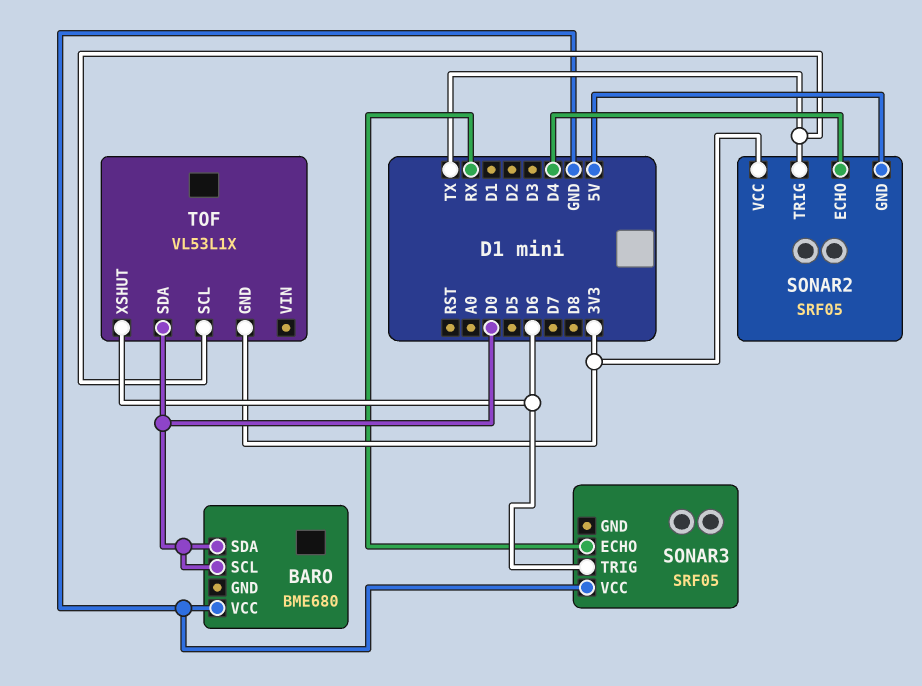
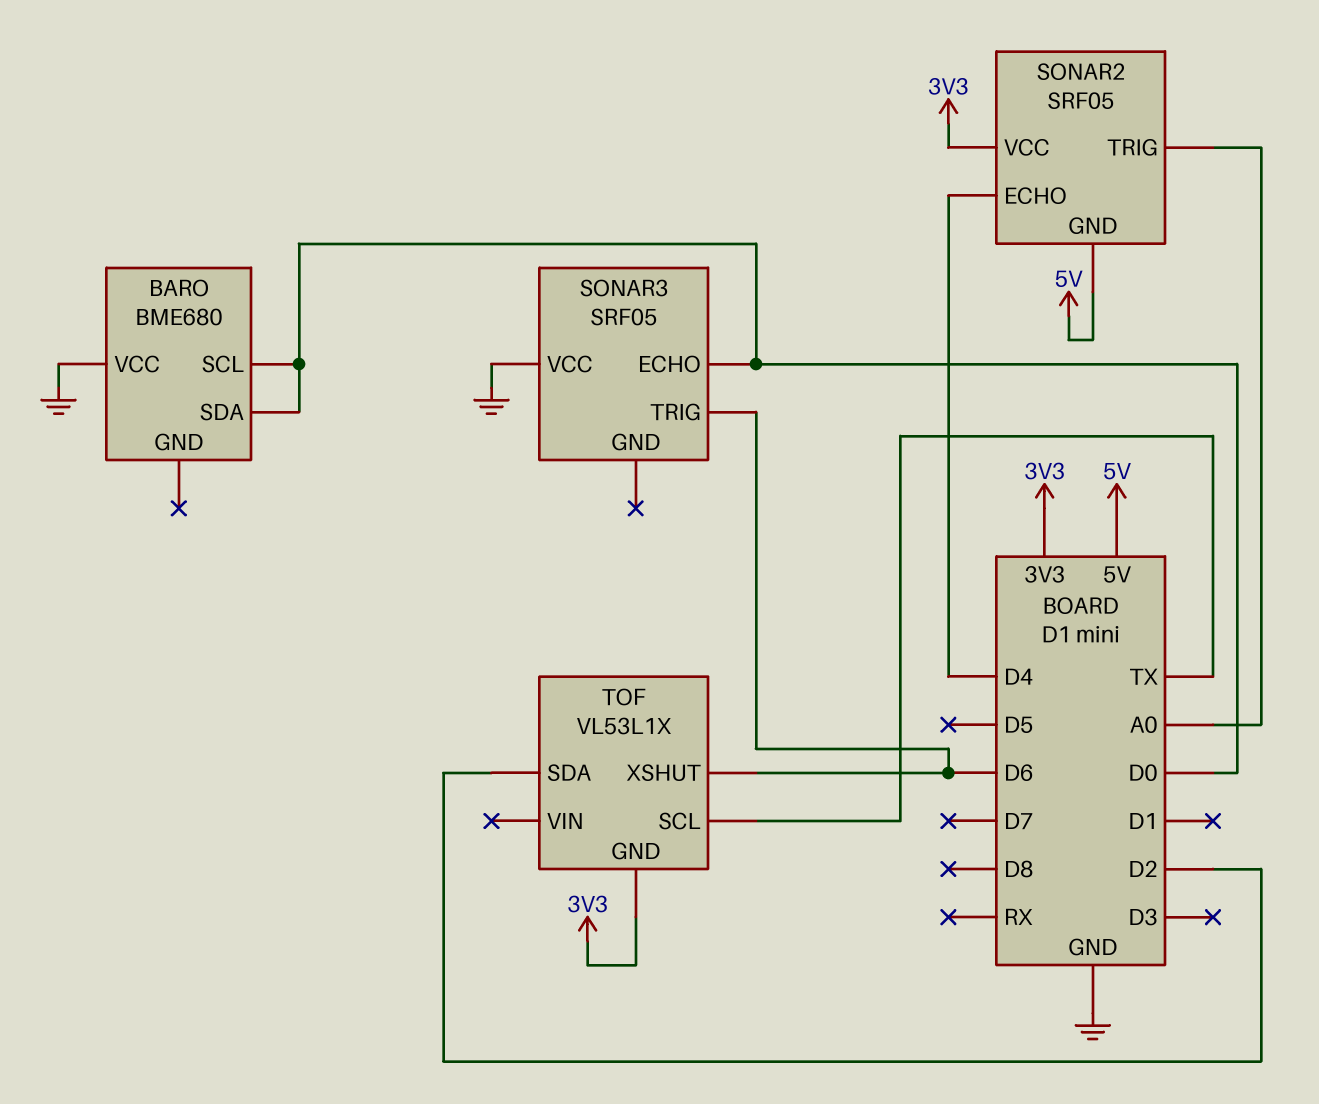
SONAR2 pin TRIG: TX -> A0
SONAR3 pin ECHO: RX -> D0
TOF pin SDA: D0 -> D2

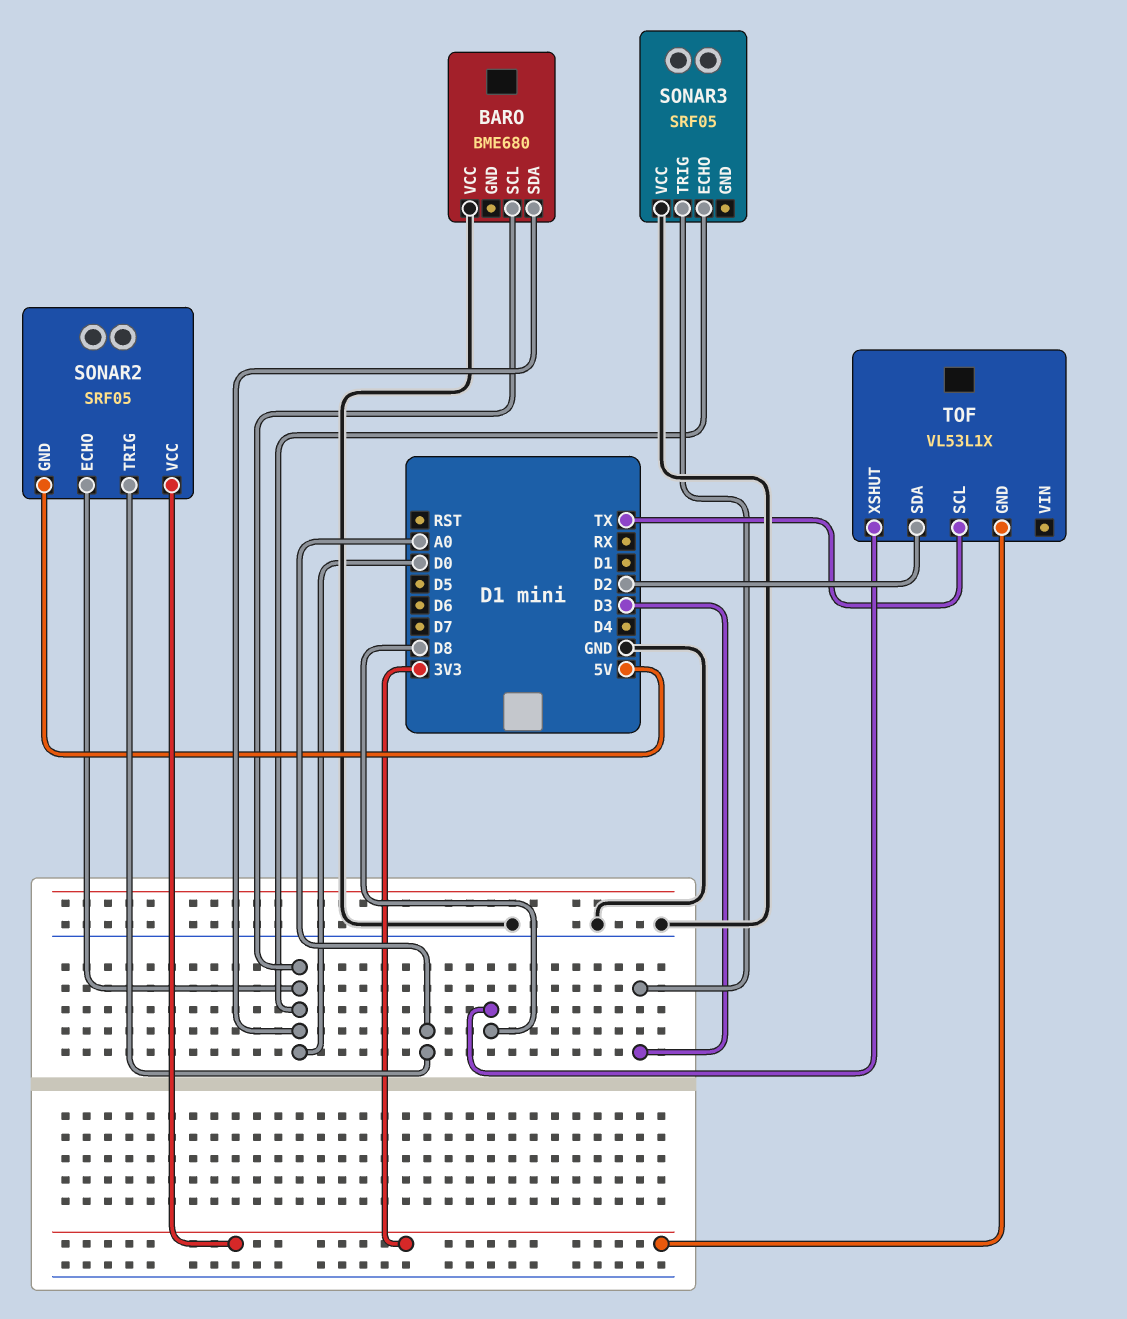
SONAR2 pin ECHO: D4 -> D0
SONAR3 pin TRIG: D6 -> D3
TOF pin XSHUT: D6 -> D8

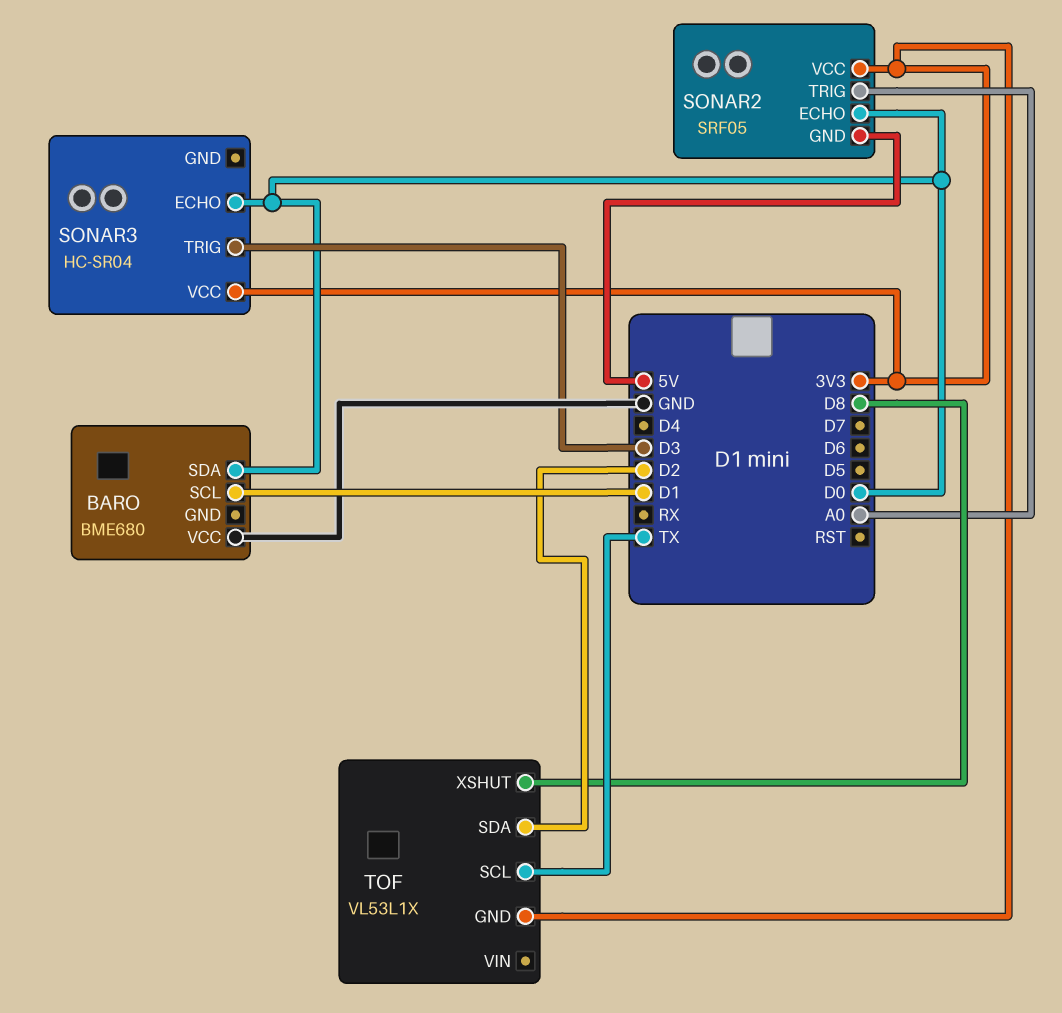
BARO pin SCL: D0 -> D1
SONAR3: SRF05 -> HC-SR04
SONAR3 pin VCC: GND -> 3V3

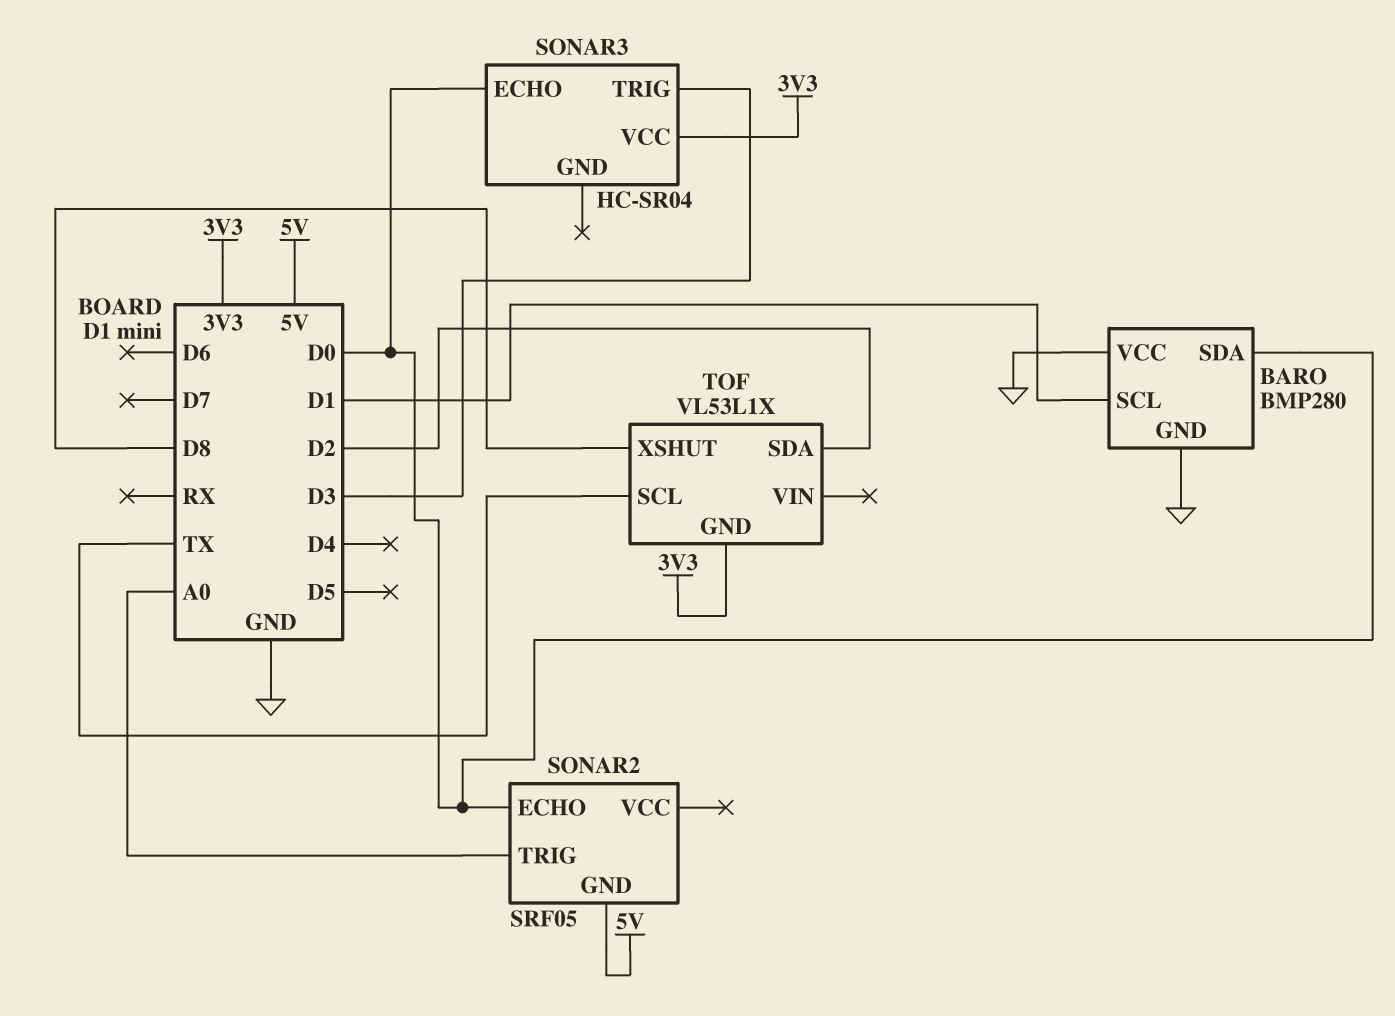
BARO: BME680 -> BMP280
BARO pin GND: none -> GND
SONAR2 pin VCC: 3V3 -> none

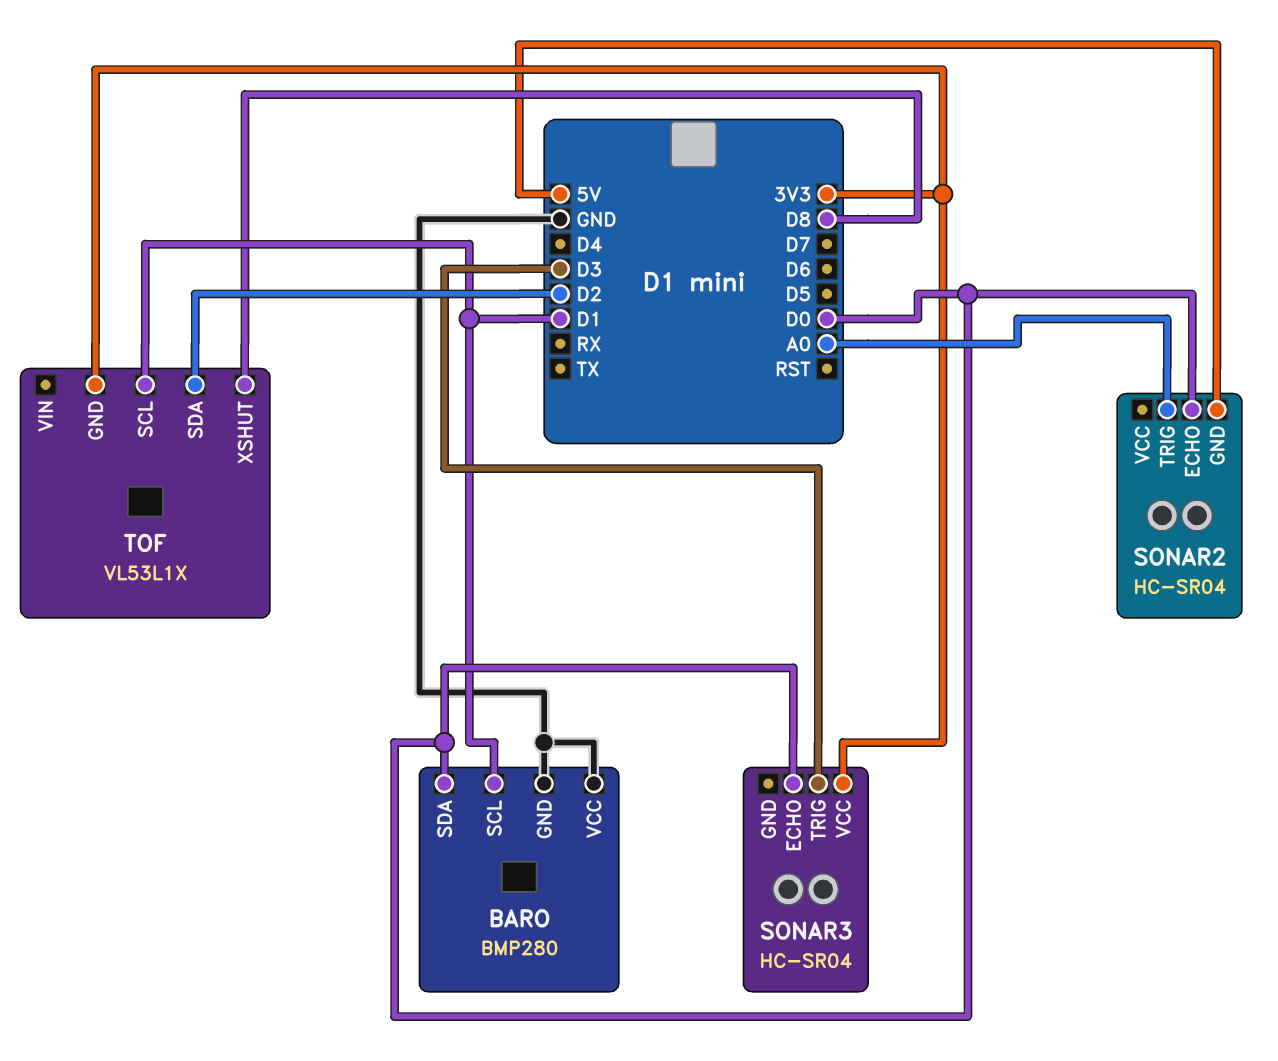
SONAR2: SRF05 -> HC-SR04
TOF pin SCL: TX -> D1

